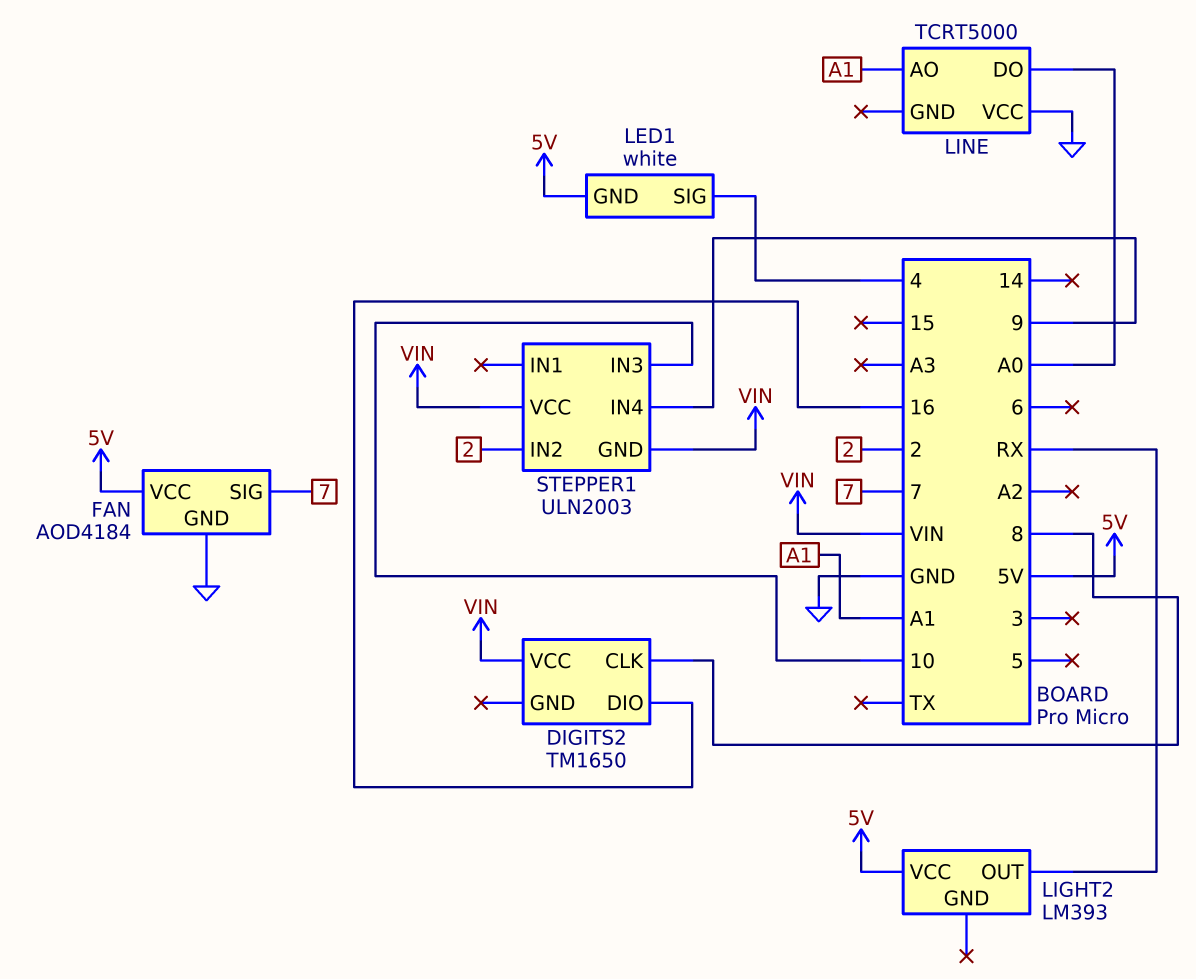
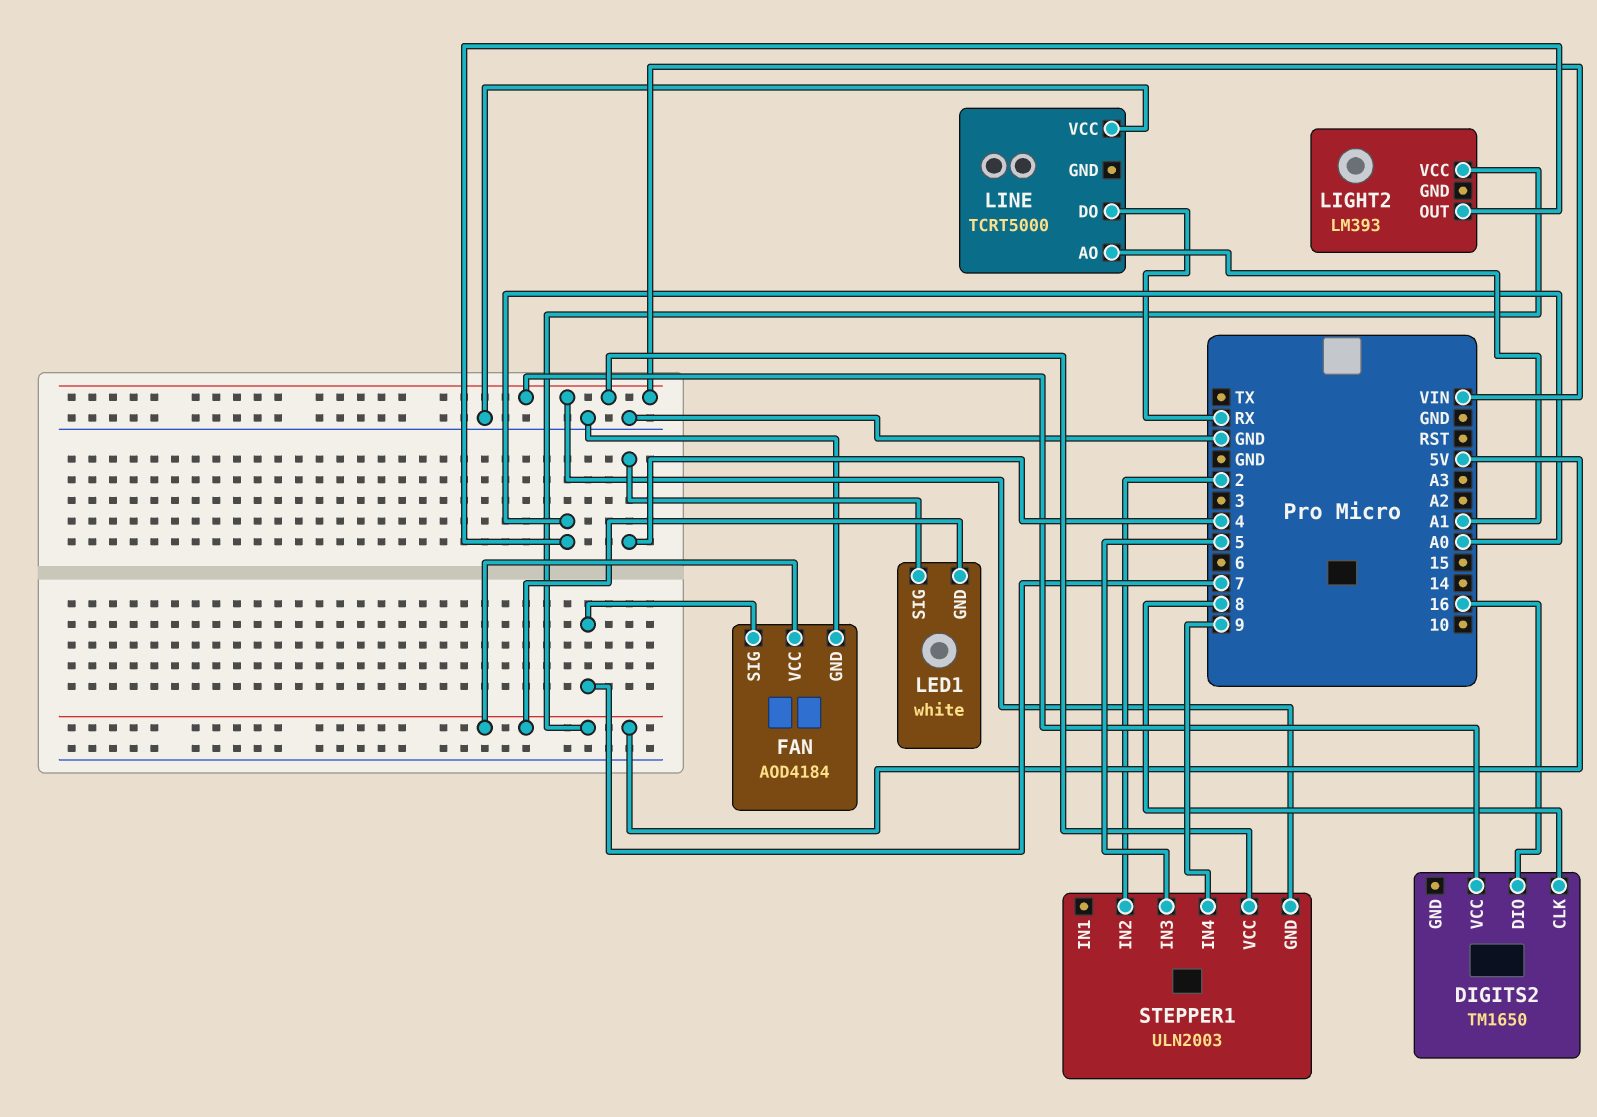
LIGHT2 pin OUT: RX -> A0
LINE pin DO: A0 -> RX
STEPPER1 pin IN3: 10 -> 5

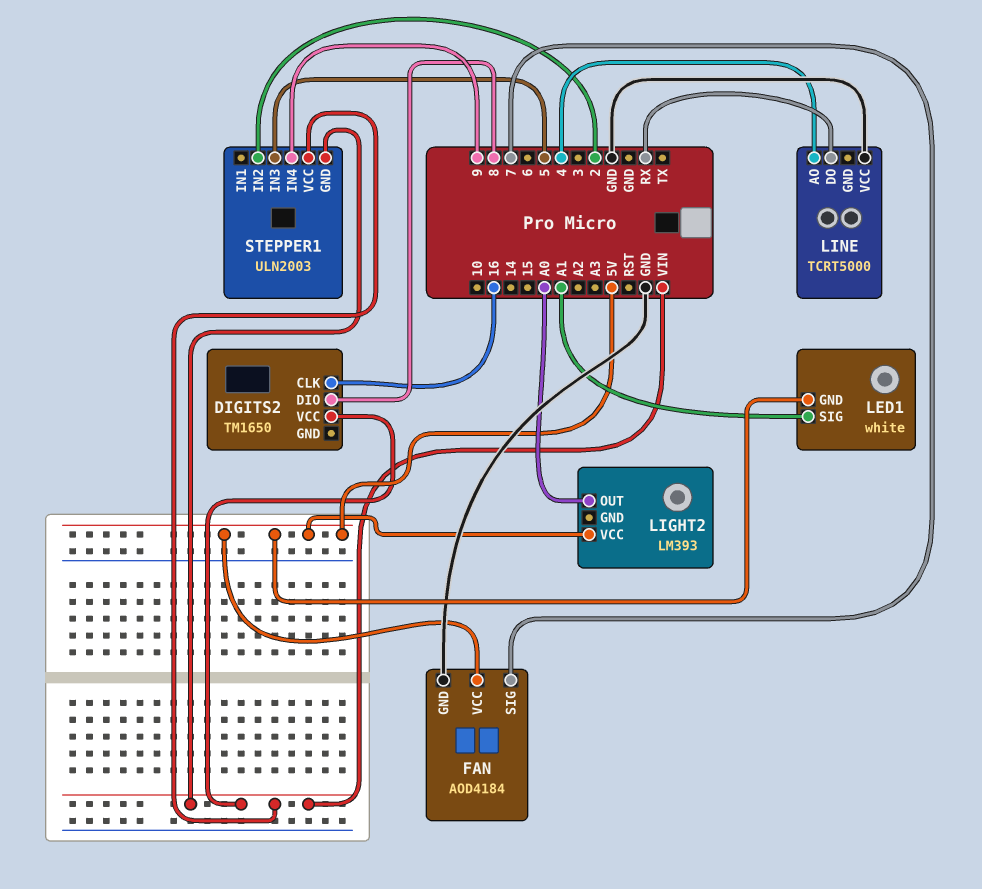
DIGITS2 pin CLK: 8 -> 16
DIGITS2 pin DIO: 16 -> 8
LED1 pin SIG: 4 -> A1
LINE pin AO: A1 -> 4

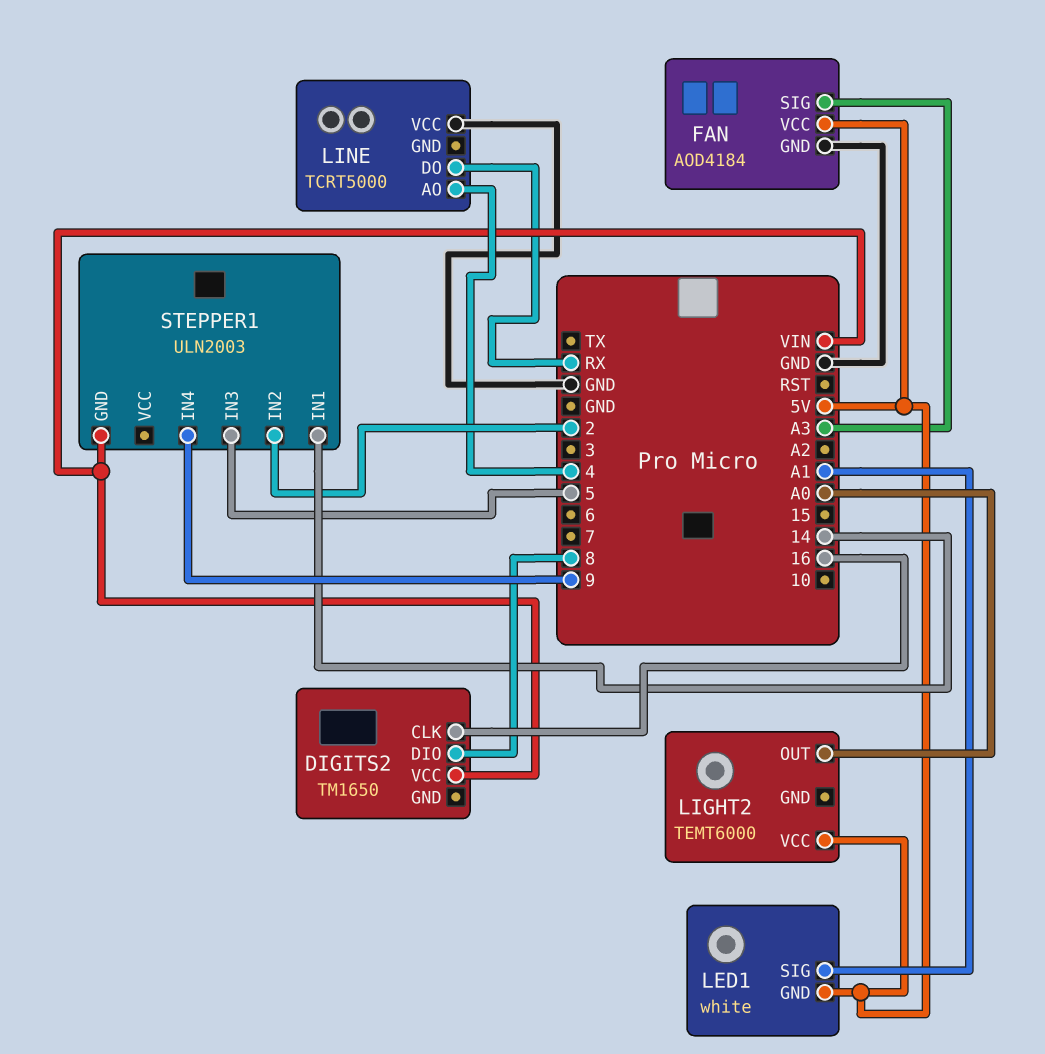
FAN pin SIG: 7 -> A3
LIGHT2: LM393 -> TEMT6000
STEPPER1 pin IN1: none -> 14
STEPPER1 pin VCC: VIN -> none

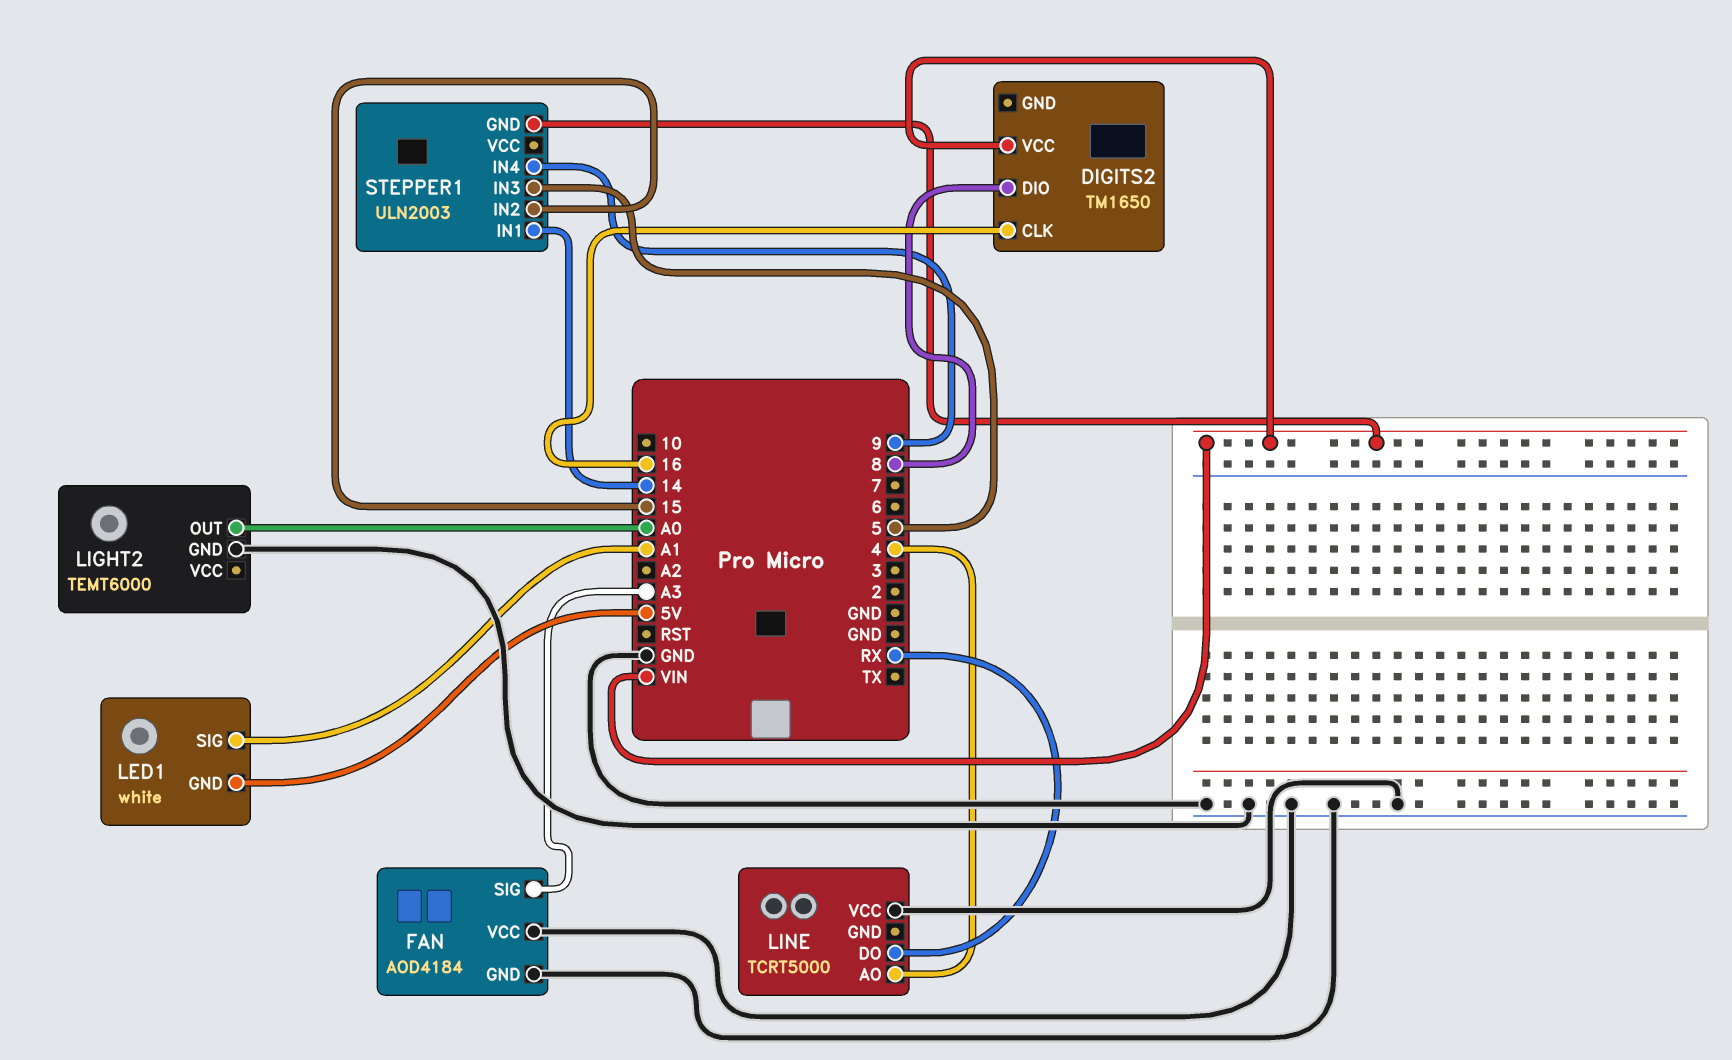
FAN pin VCC: 5V -> GND
LIGHT2 pin GND: none -> GND
LIGHT2 pin VCC: 5V -> none
STEPPER1 pin IN2: 2 -> 15

